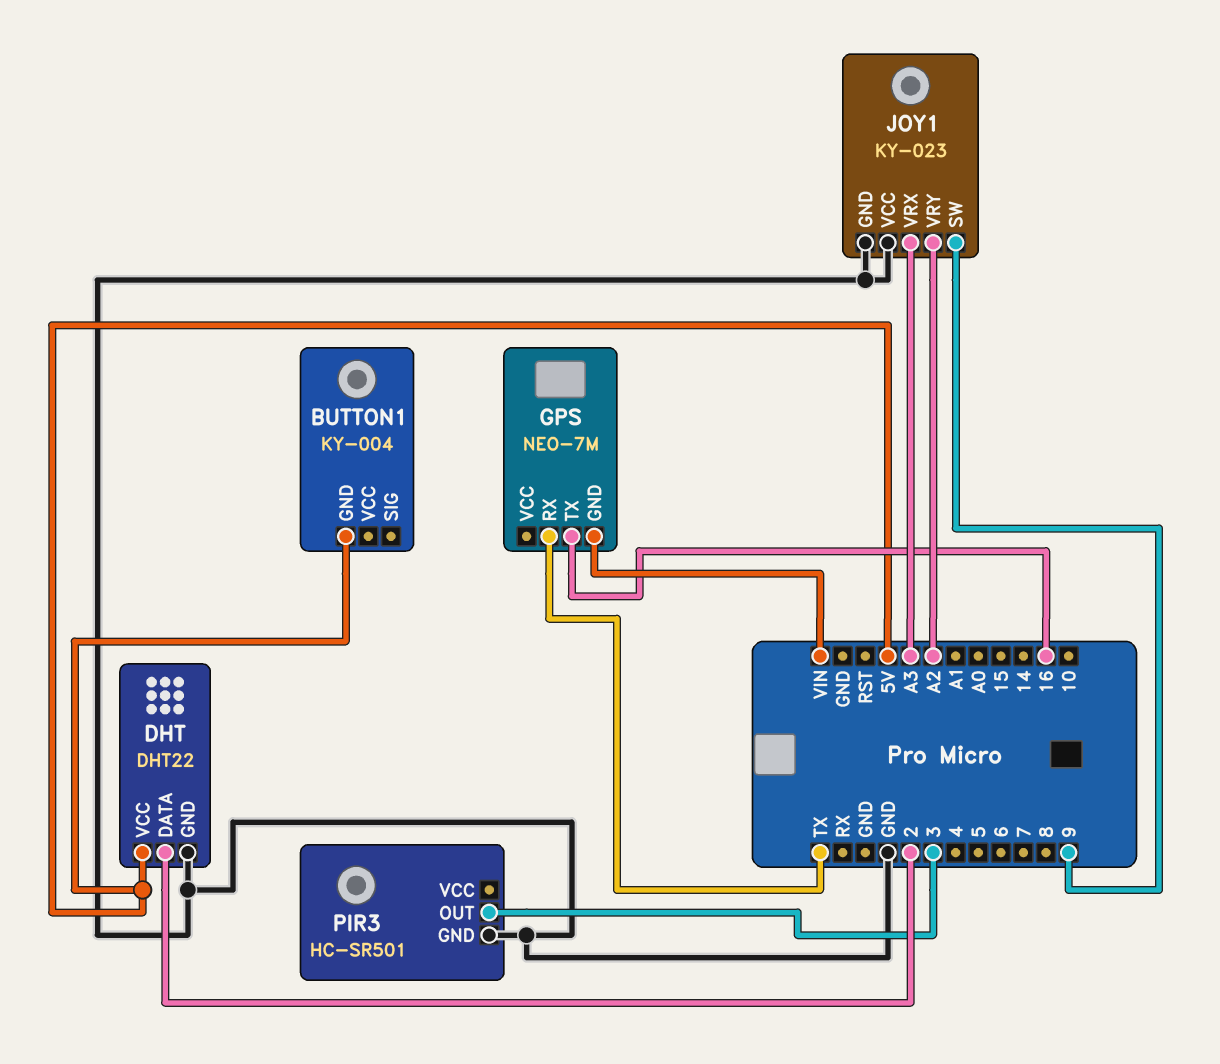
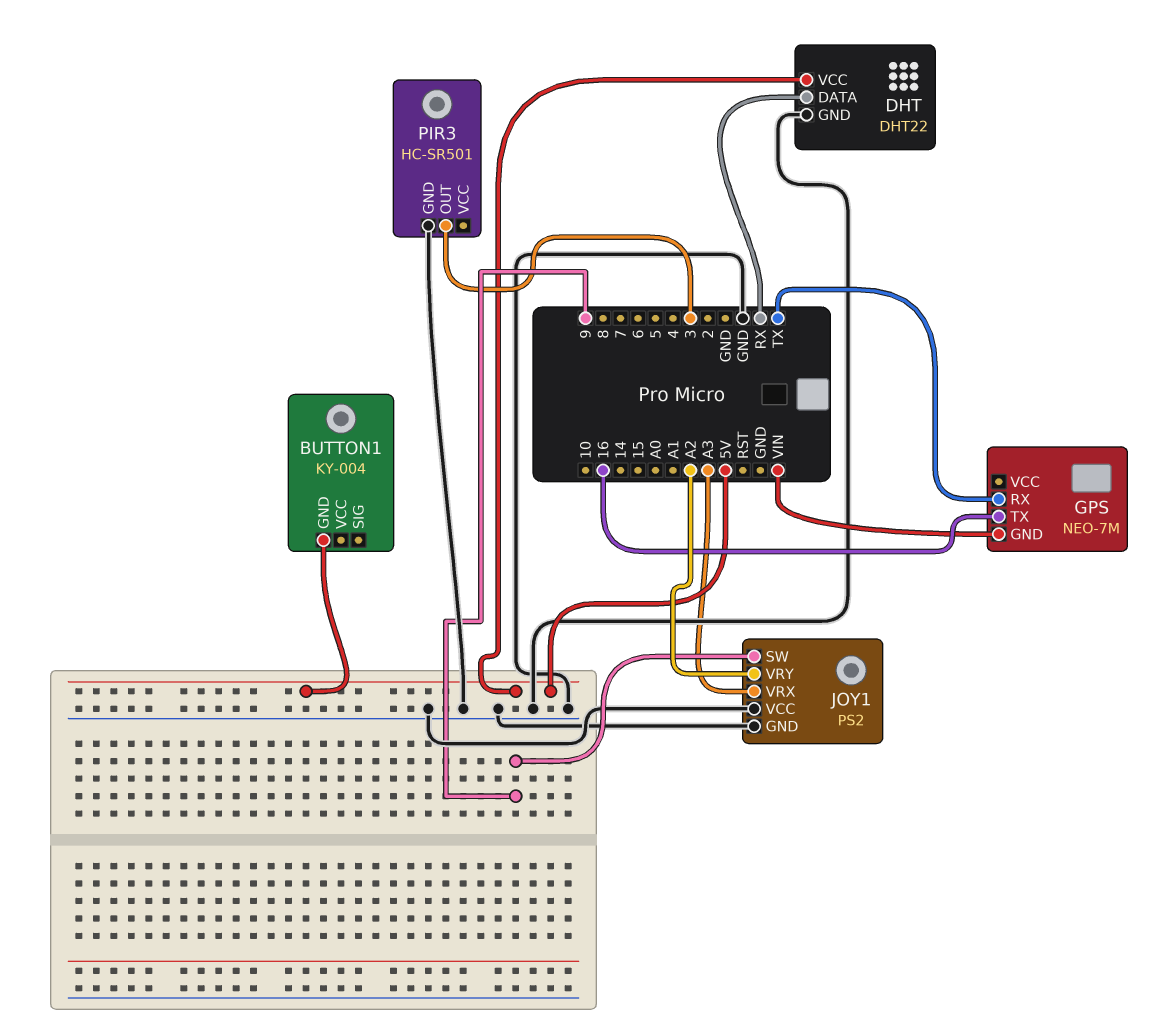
DHT pin DATA: 2 -> RX
JOY1: KY-023 -> PS2

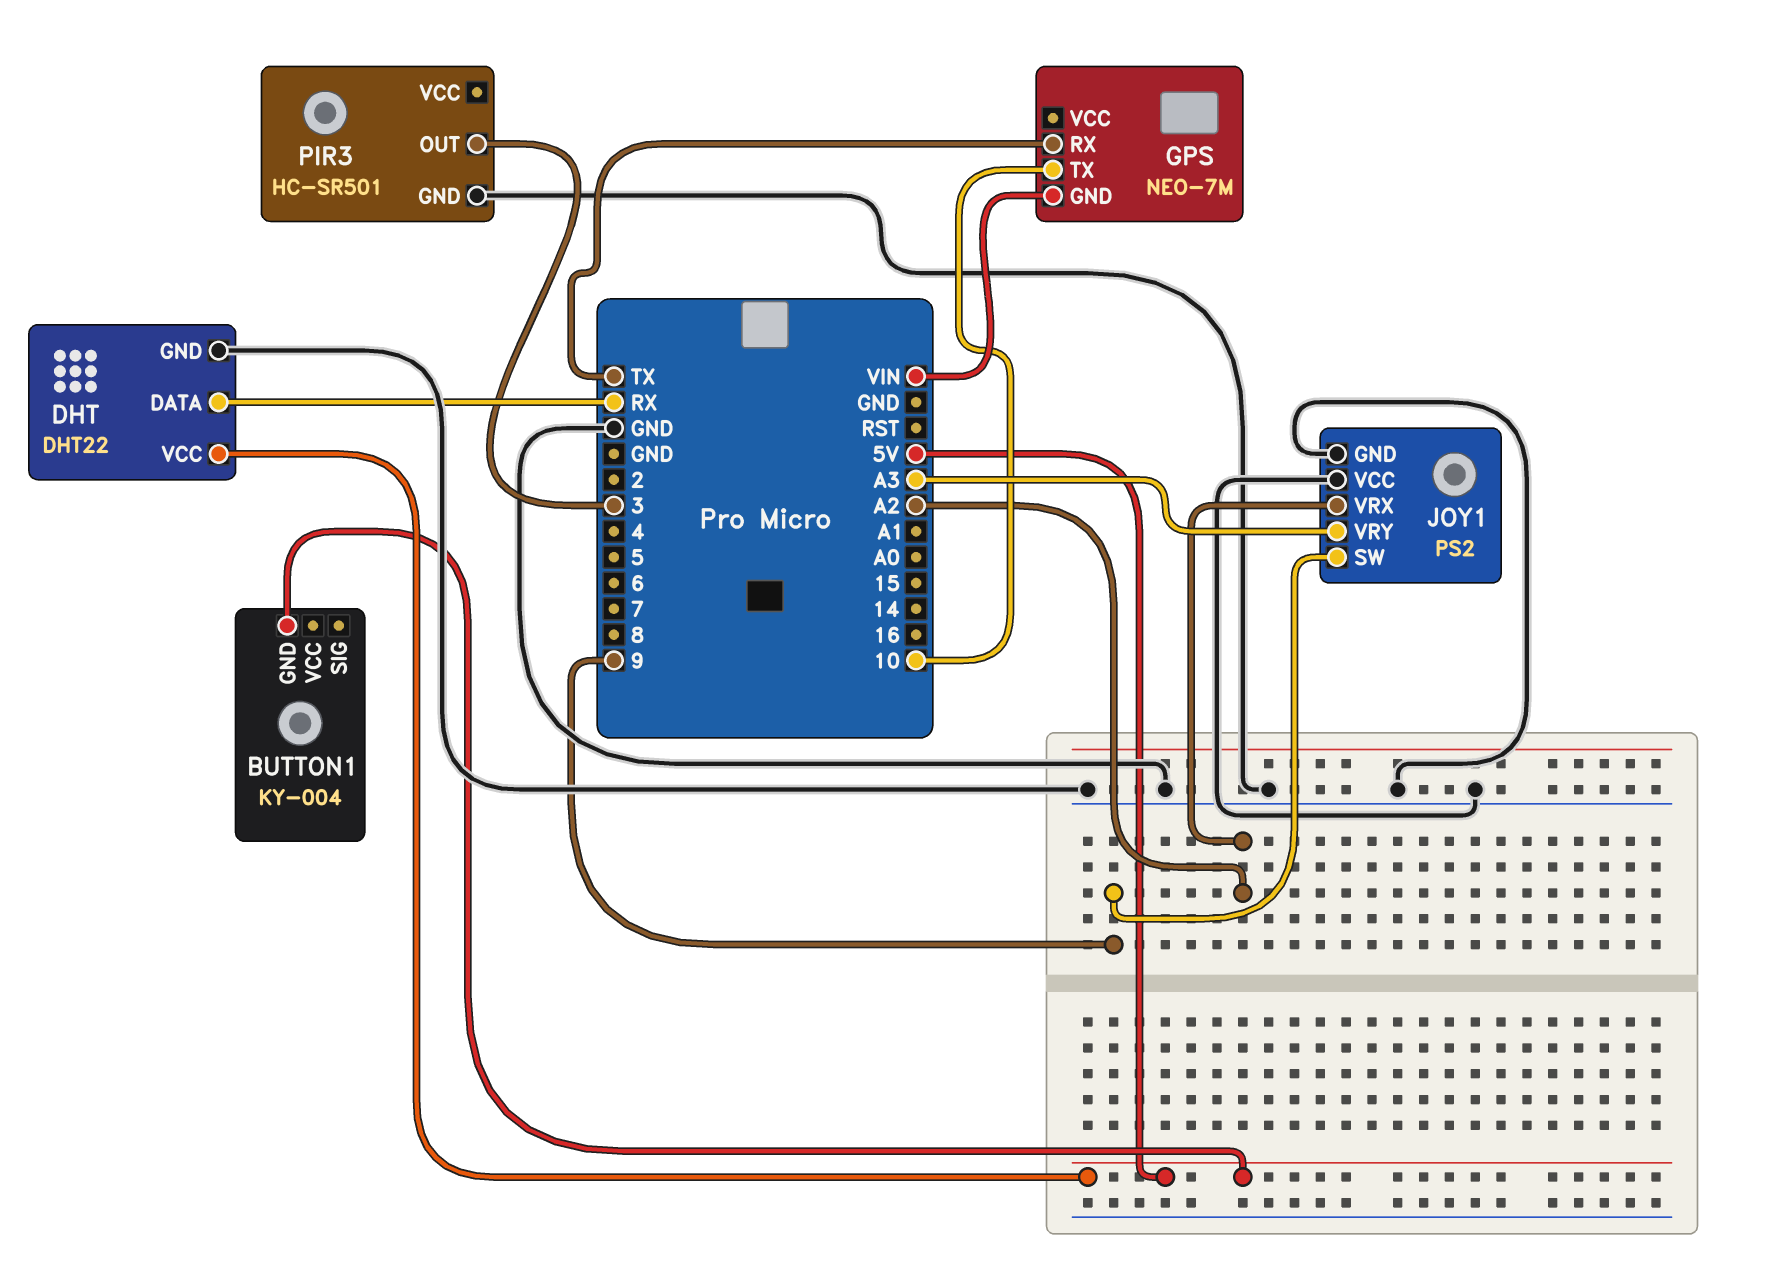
GPS pin TX: 16 -> 10
JOY1 pin VRX: A3 -> A2
JOY1 pin VRY: A2 -> A3

